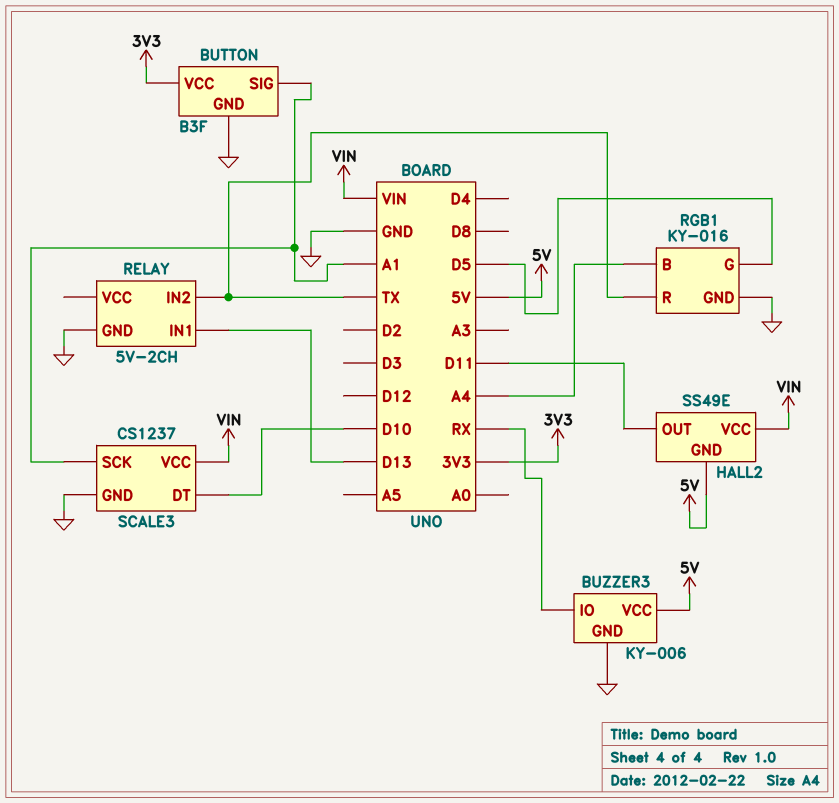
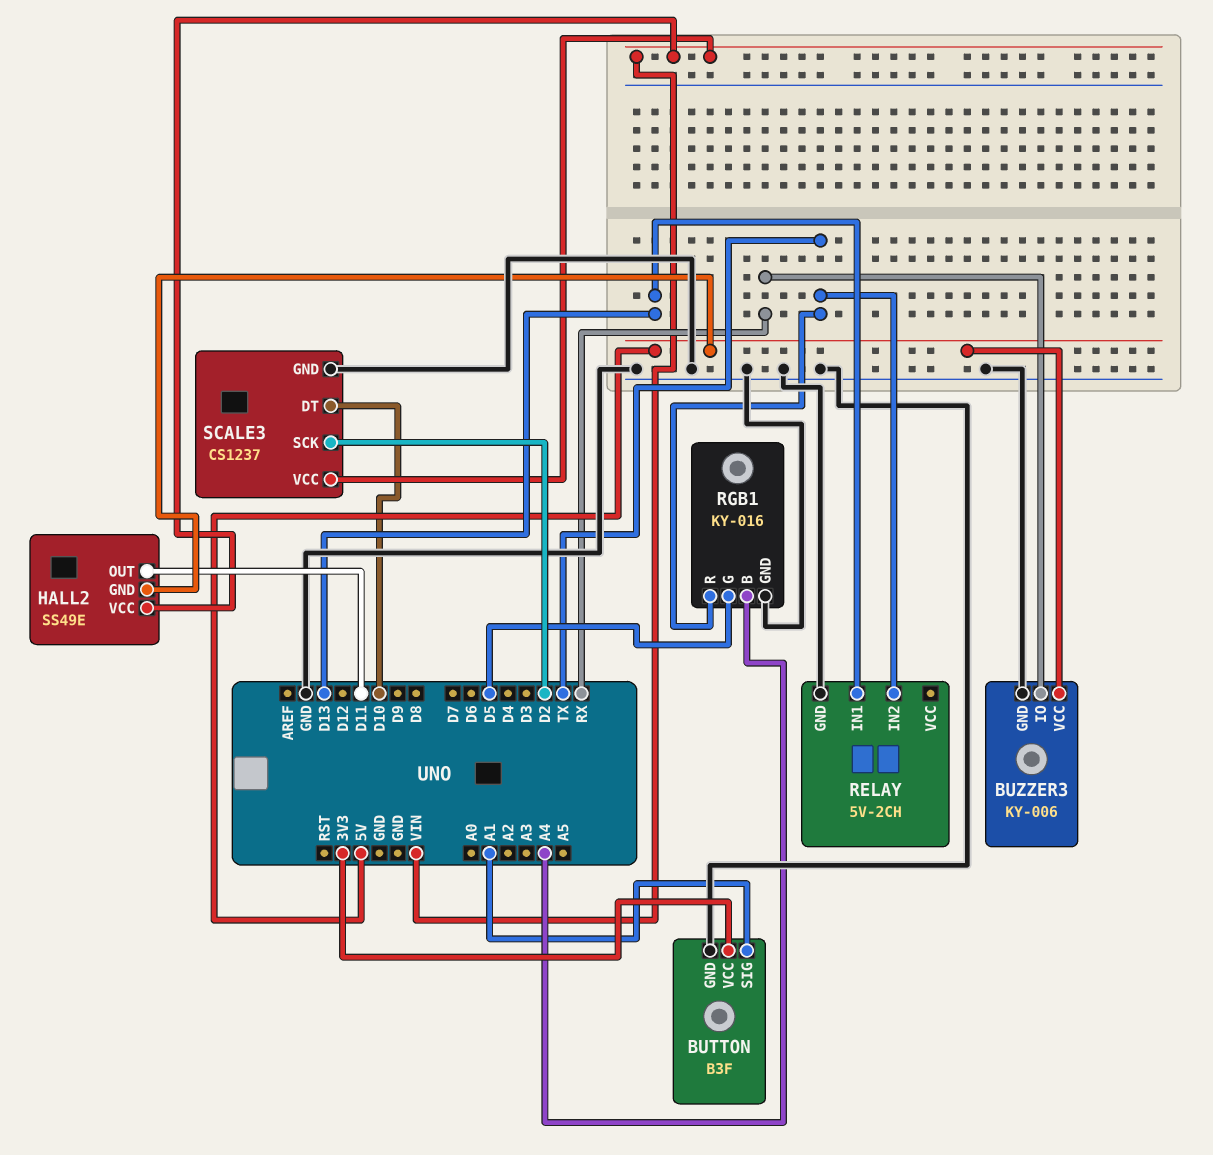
SCALE3 pin SCK: A1 -> D2

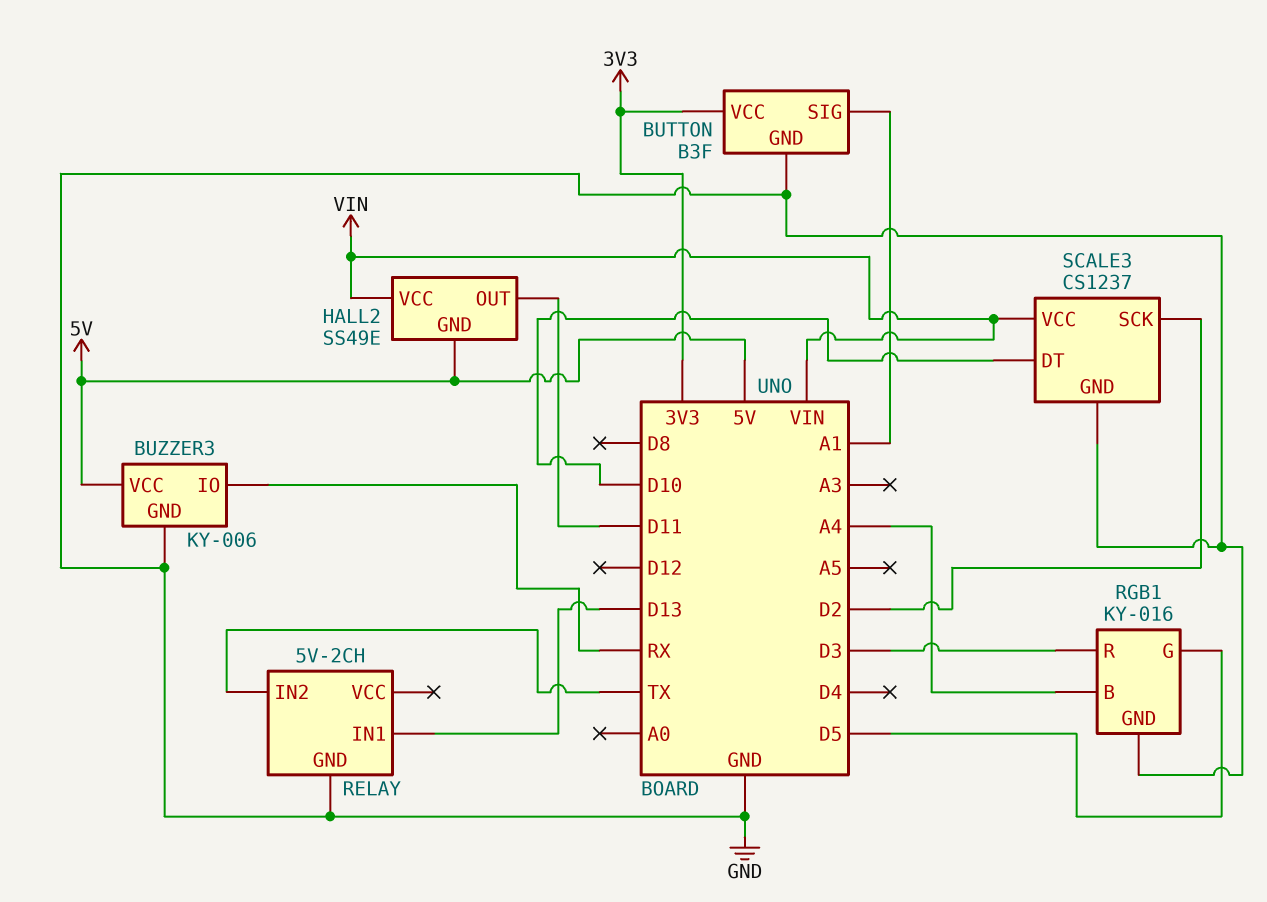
RGB1 pin R: TX -> D3

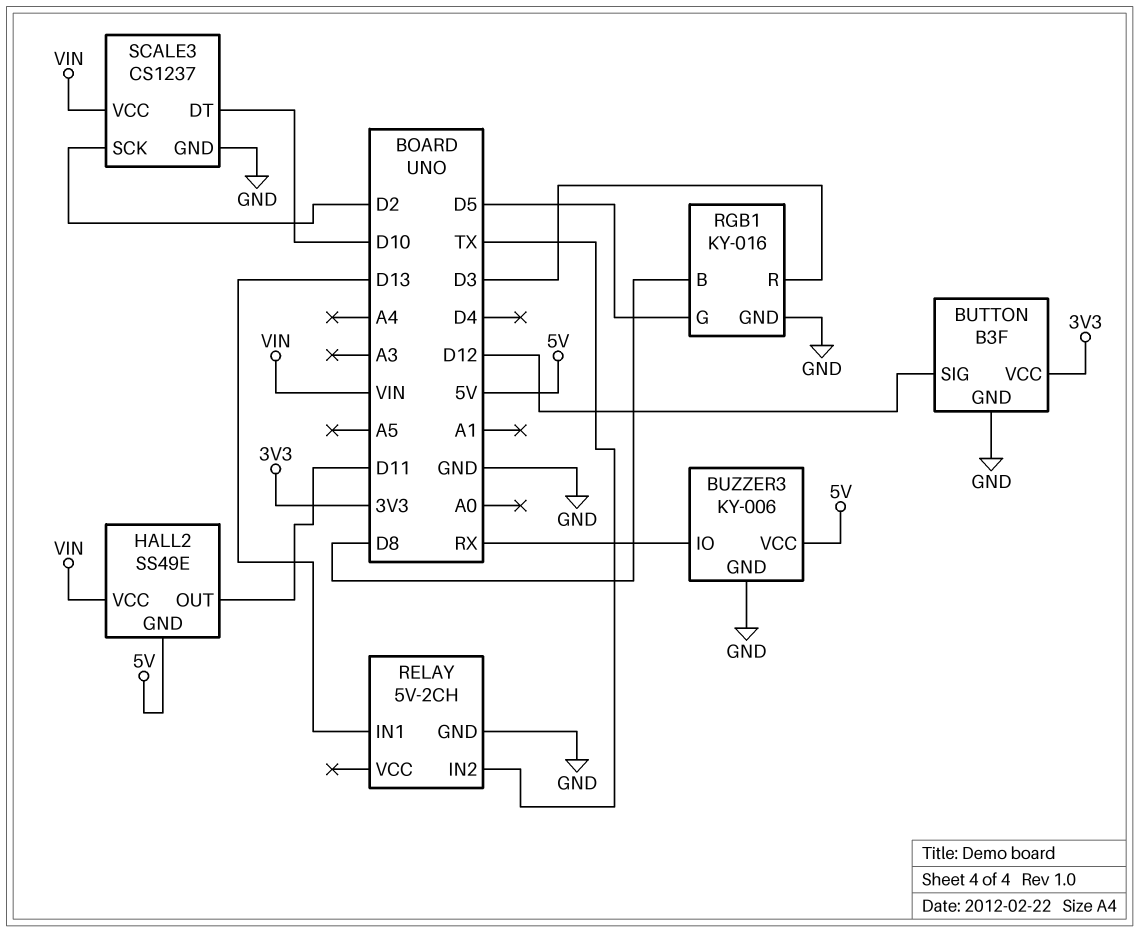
BUTTON pin SIG: A1 -> D12
RGB1 pin B: A4 -> D8

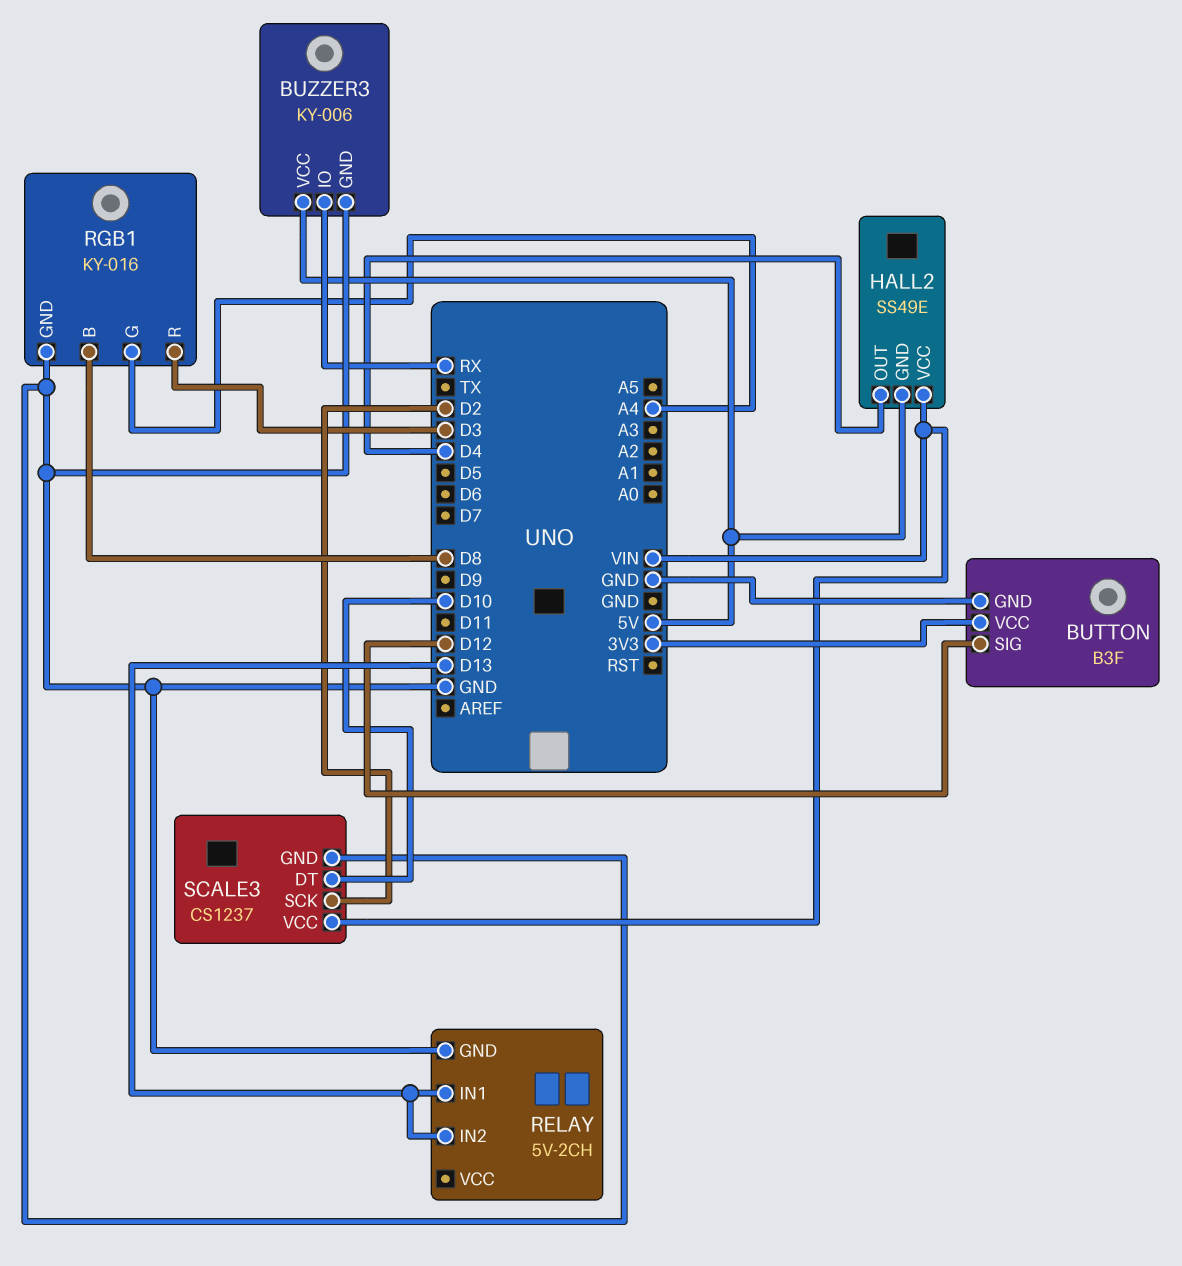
HALL2 pin OUT: D11 -> D4
RELAY pin IN2: TX -> D13
RGB1 pin G: D5 -> A4

